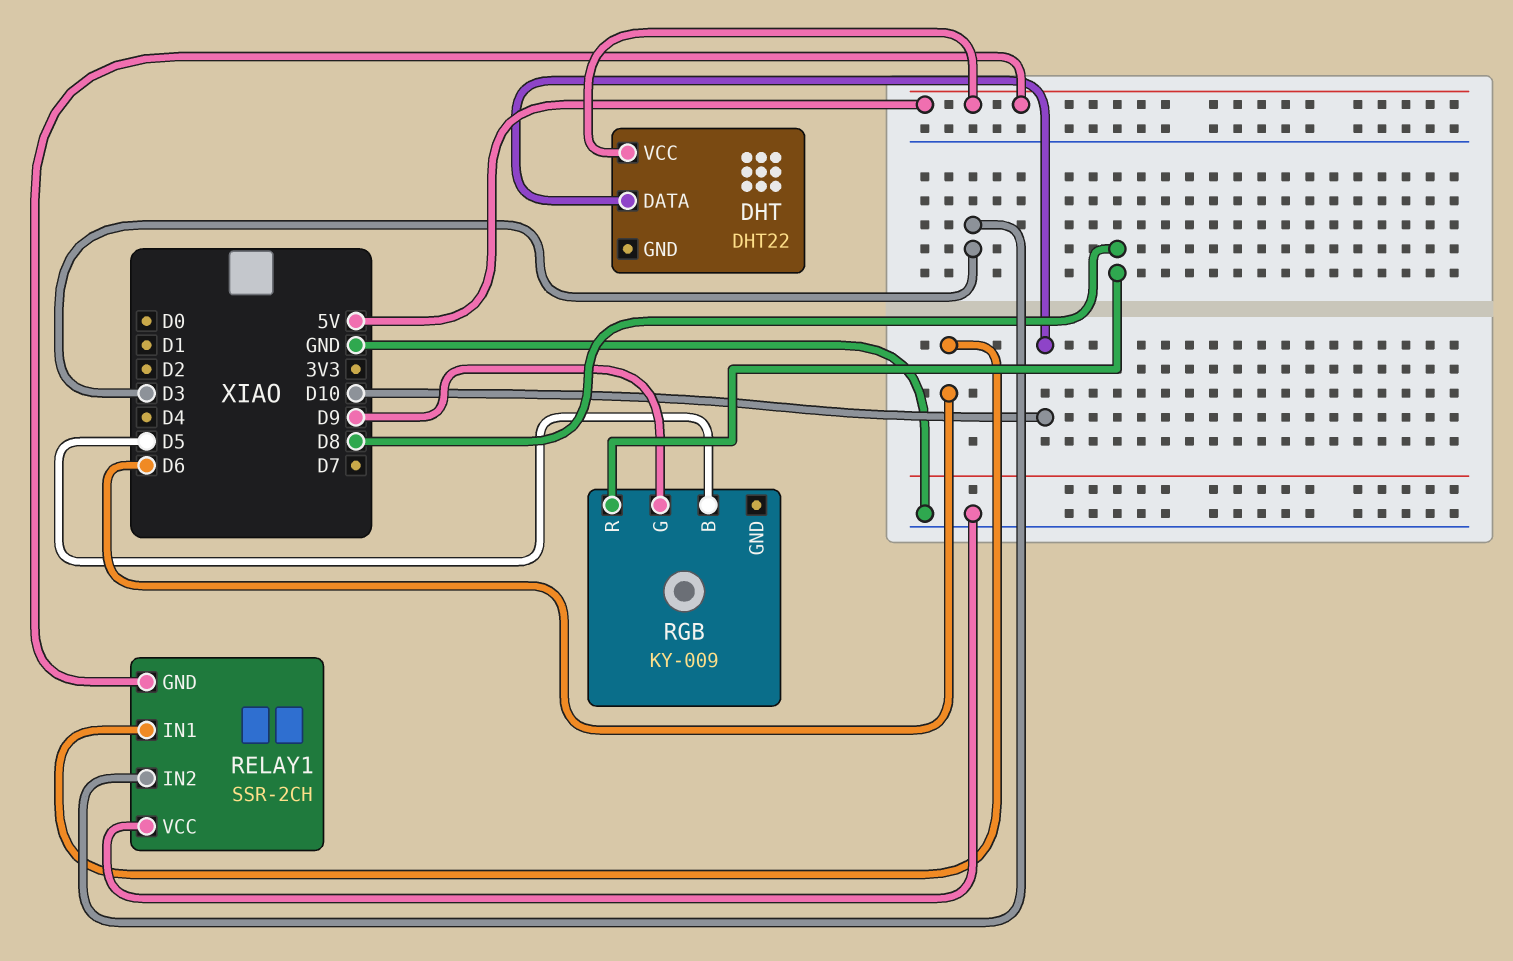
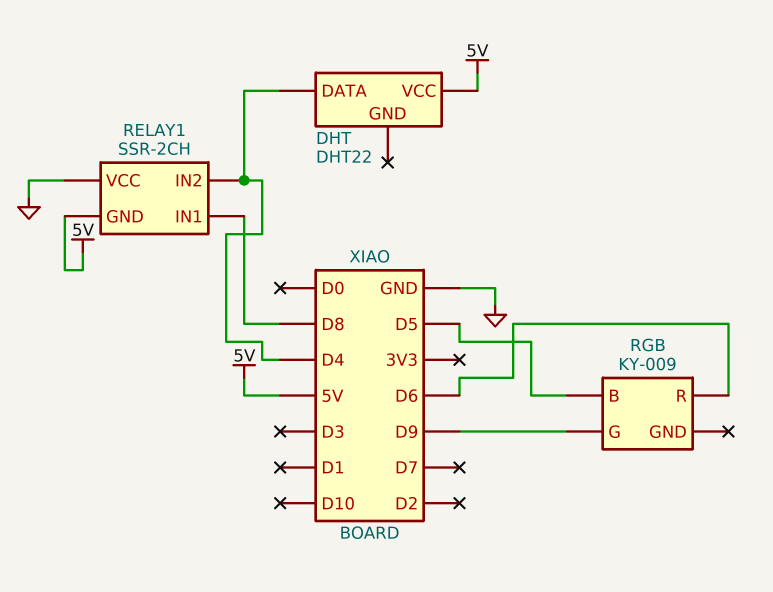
DHT pin DATA: D10 -> D4
RELAY1 pin IN1: D6 -> D8
RELAY1 pin IN2: D3 -> D4
RGB pin R: D8 -> D6

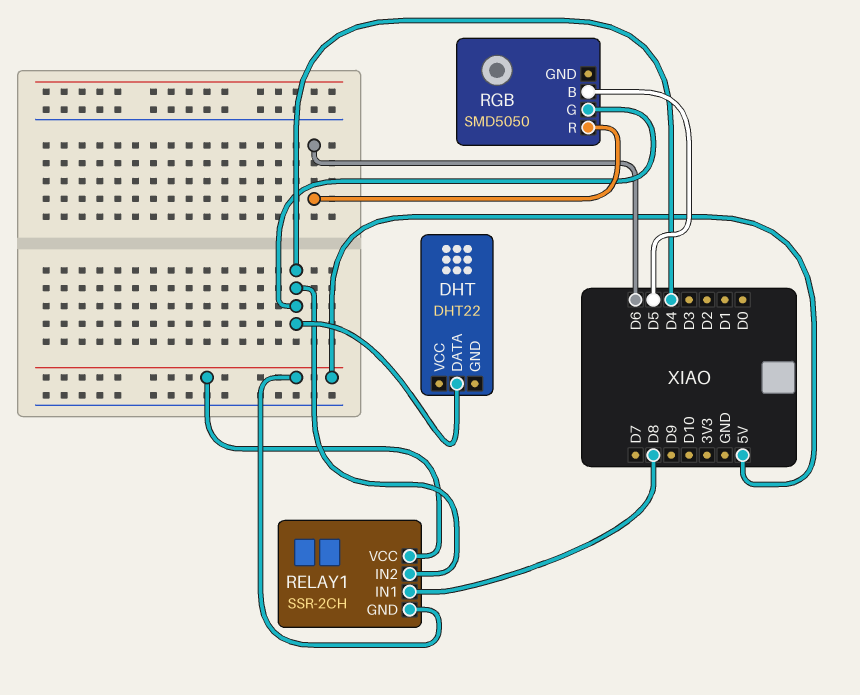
DHT pin VCC: 5V -> none
RELAY1 pin VCC: GND -> 5V
RGB: KY-009 -> SMD5050
RGB pin G: D9 -> D4

